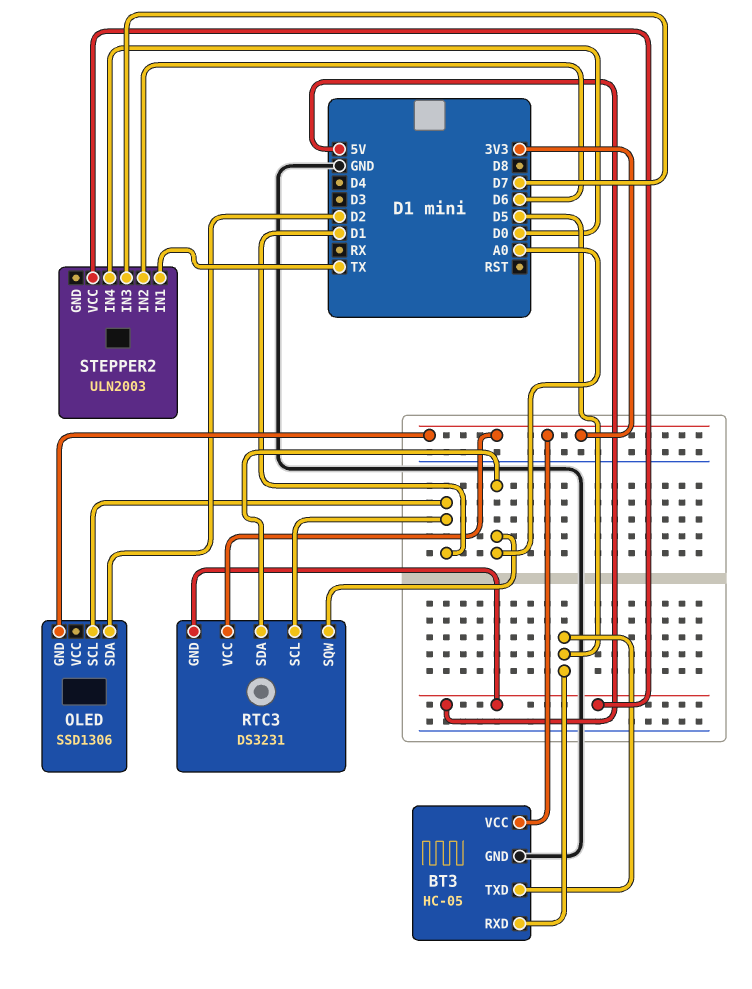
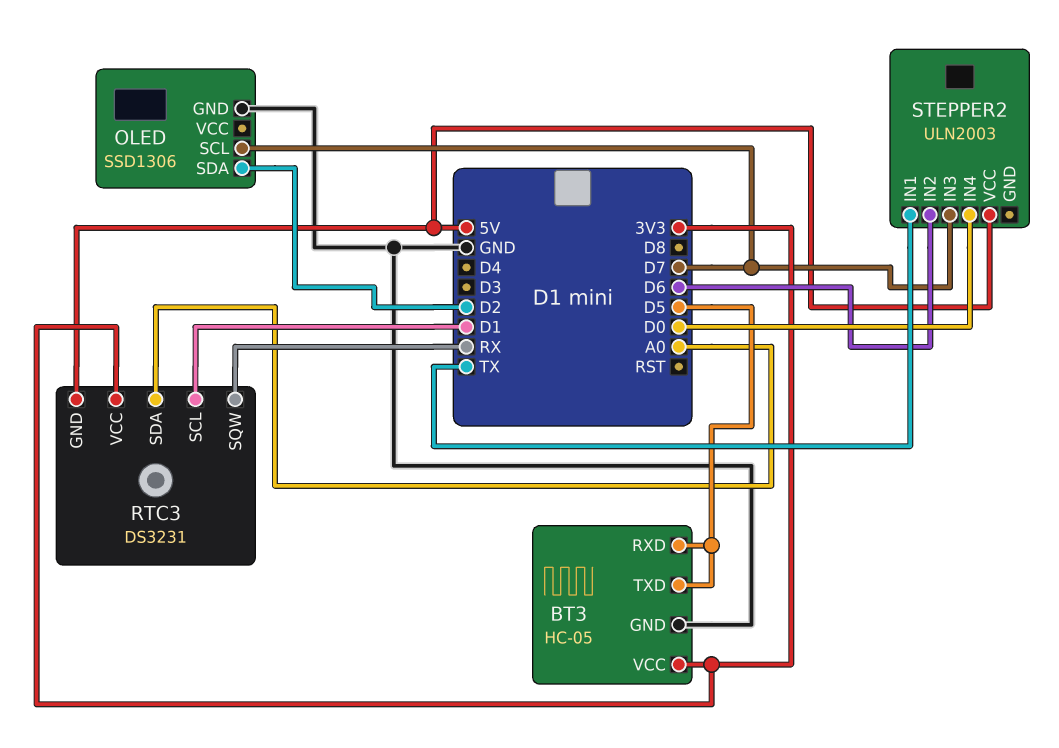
OLED pin GND: 3V3 -> GND
OLED pin SCL: D1 -> D7
RTC3 pin SQW: A0 -> RX

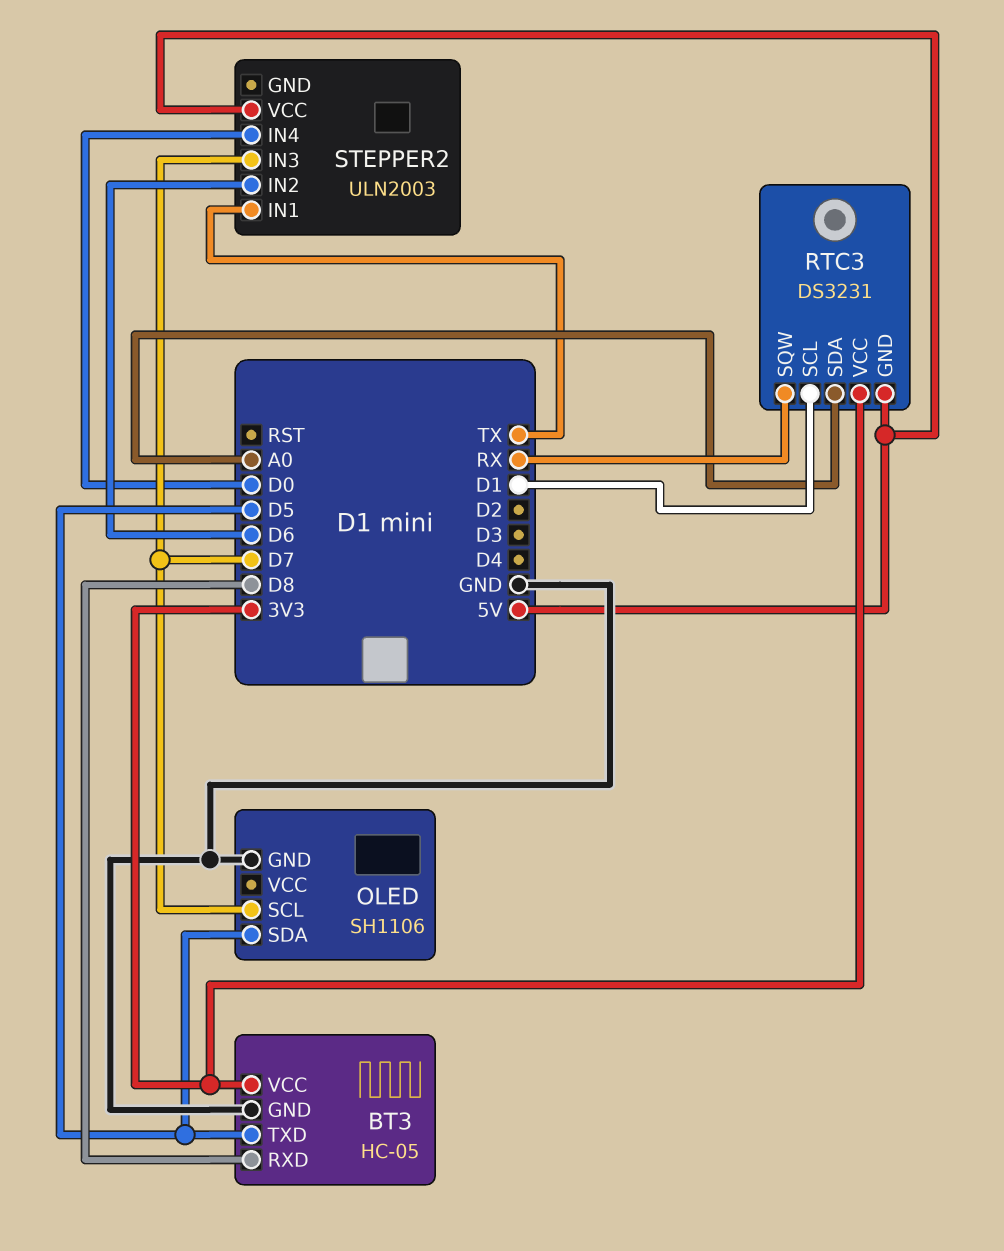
BT3 pin RXD: D5 -> D8
OLED: SSD1306 -> SH1106
OLED pin SDA: D2 -> D5

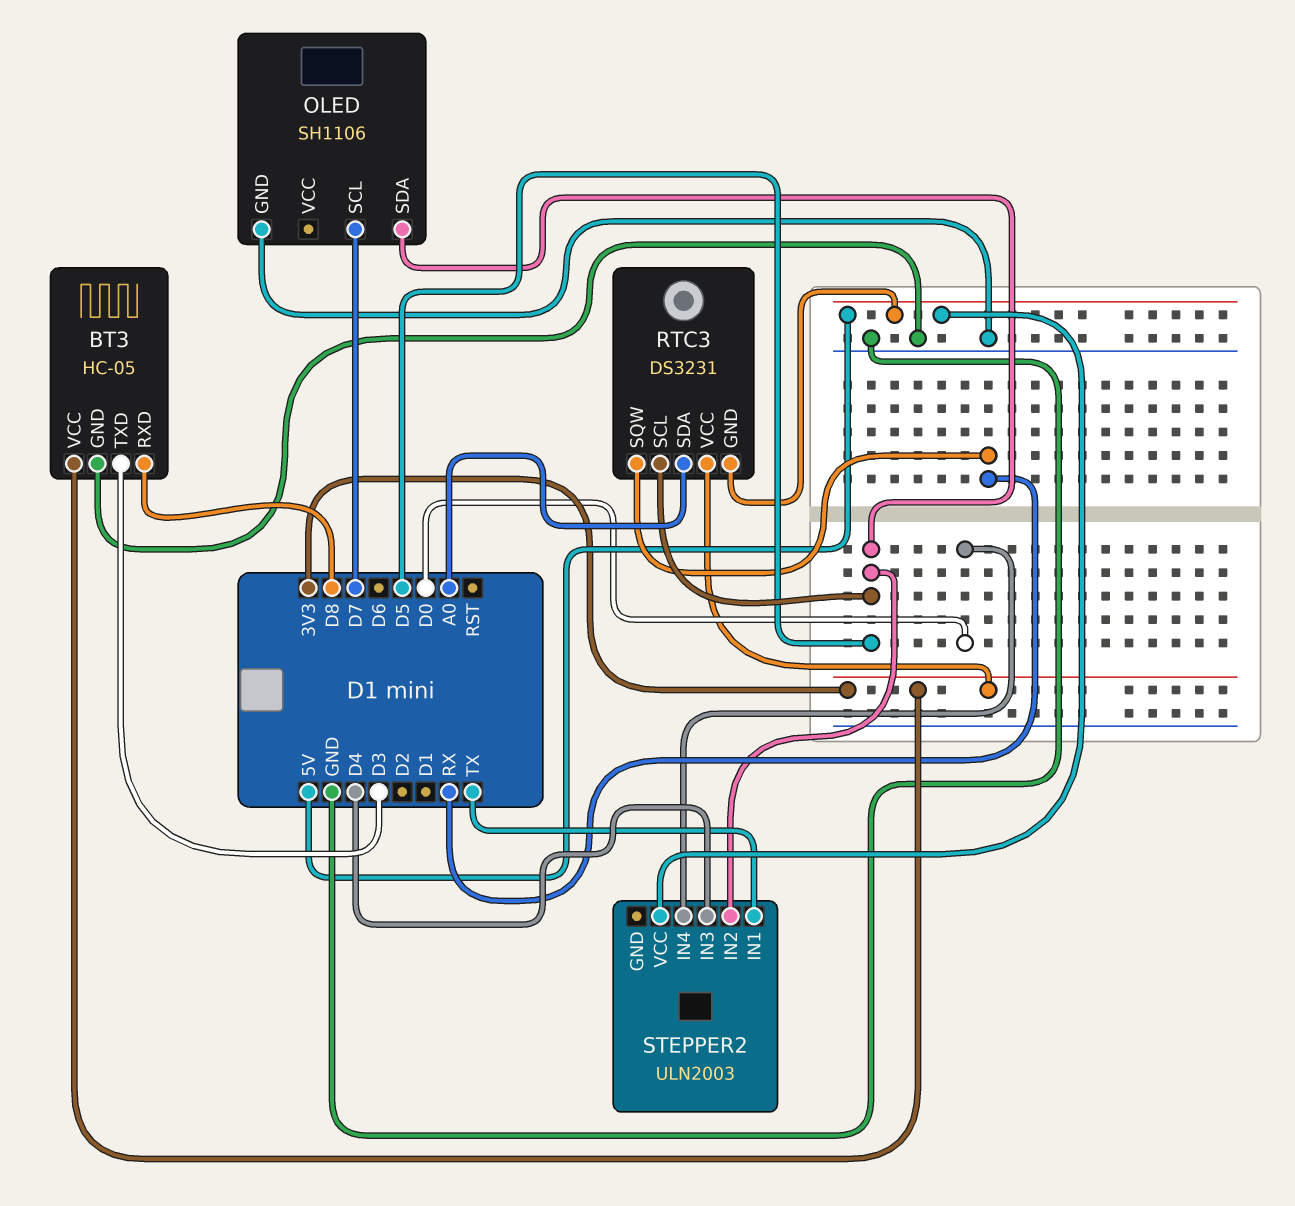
BT3 pin TXD: D5 -> D3
RTC3 pin SCL: D1 -> D5
STEPPER2 pin IN2: D6 -> D5
STEPPER2 pin IN3: D7 -> D4

